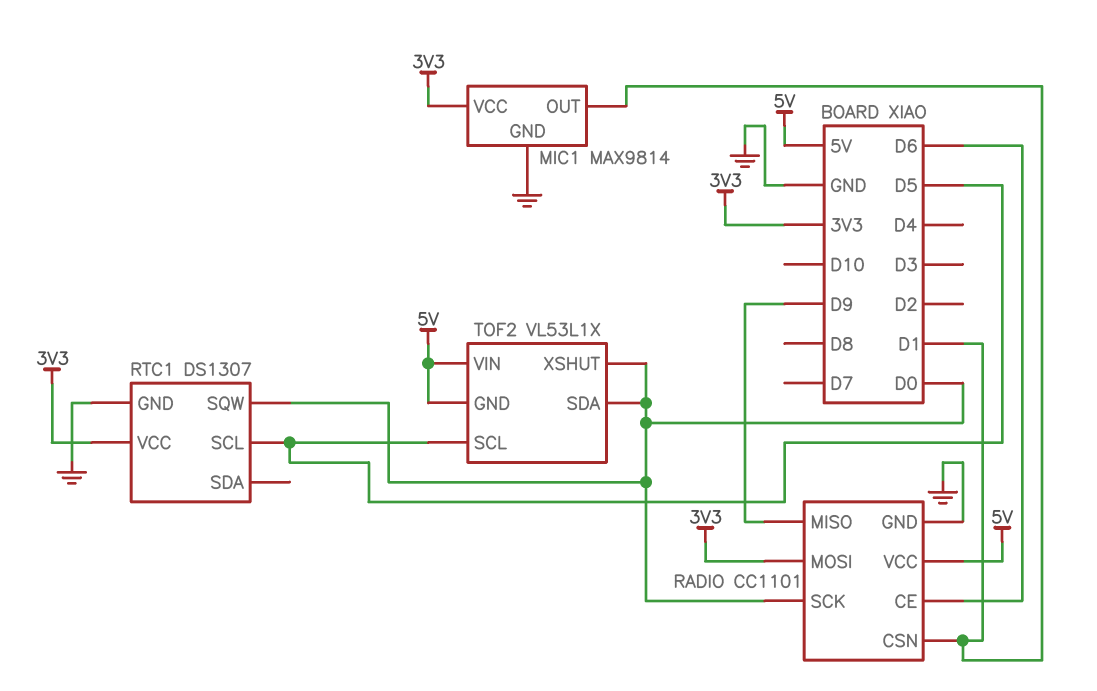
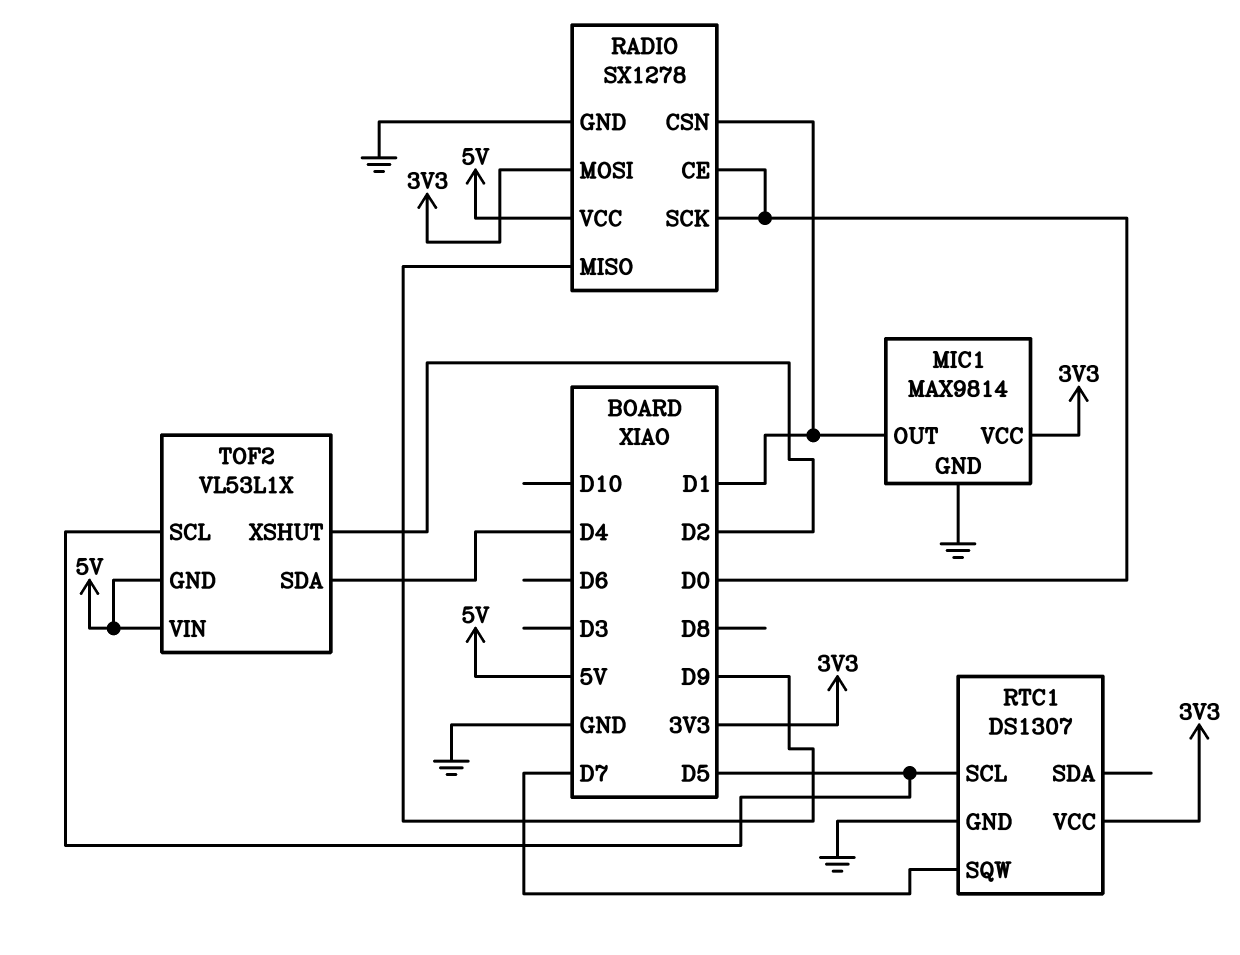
RADIO: CC1101 -> SX1278
RADIO pin CE: D6 -> D0
RTC1 pin SQW: D0 -> D7
TOF2 pin SDA: D0 -> D4
TOF2 pin XSHUT: D0 -> D2

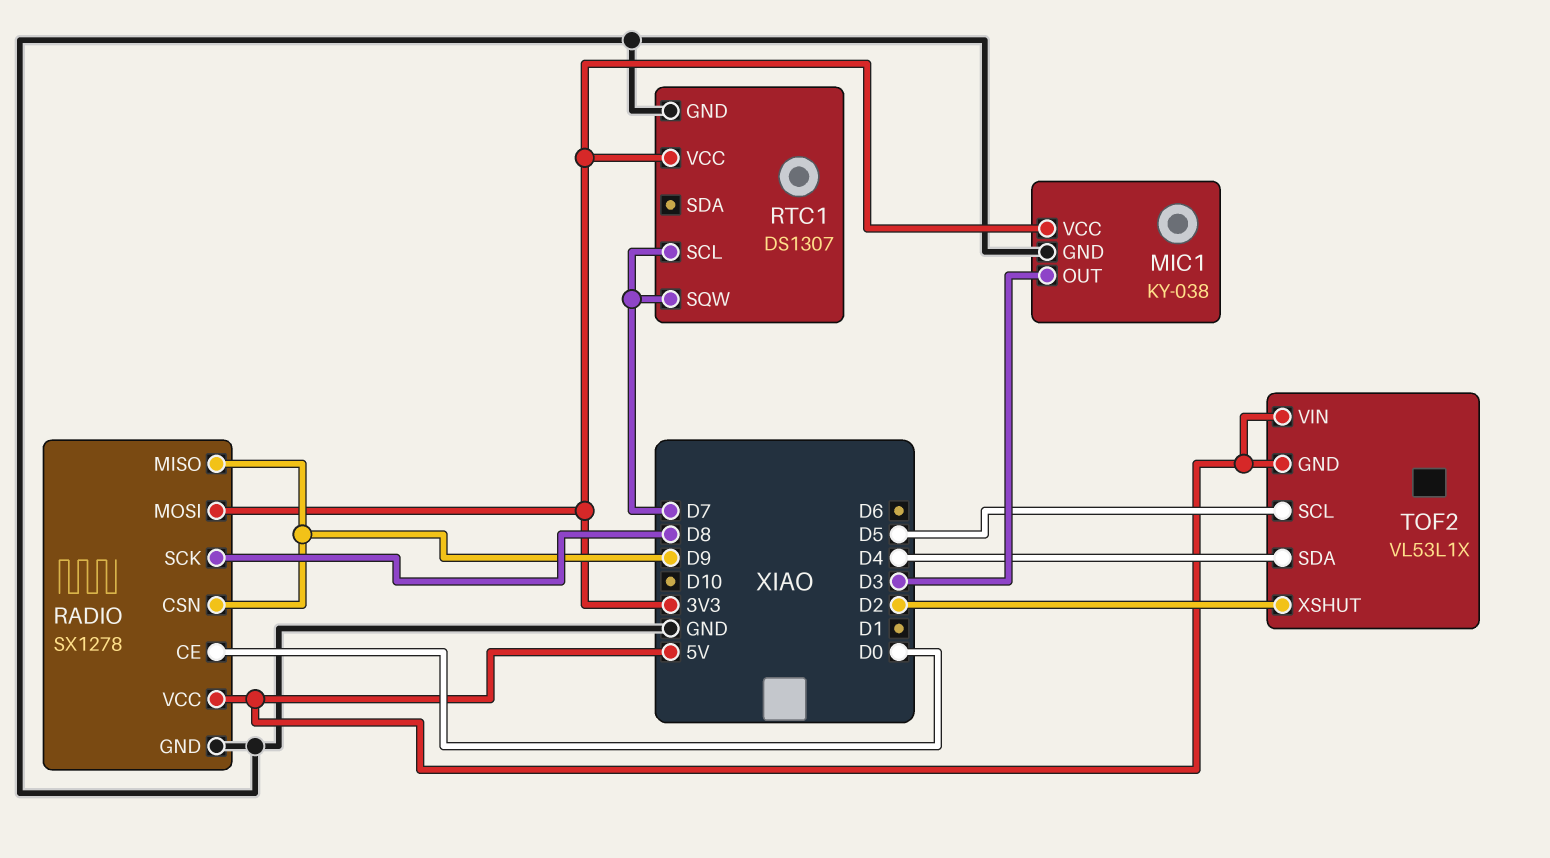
MIC1: MAX9814 -> KY-038
MIC1 pin OUT: D1 -> D3
RADIO pin CSN: D1 -> D9
RADIO pin SCK: D0 -> D8
RTC1 pin SCL: D5 -> D7

